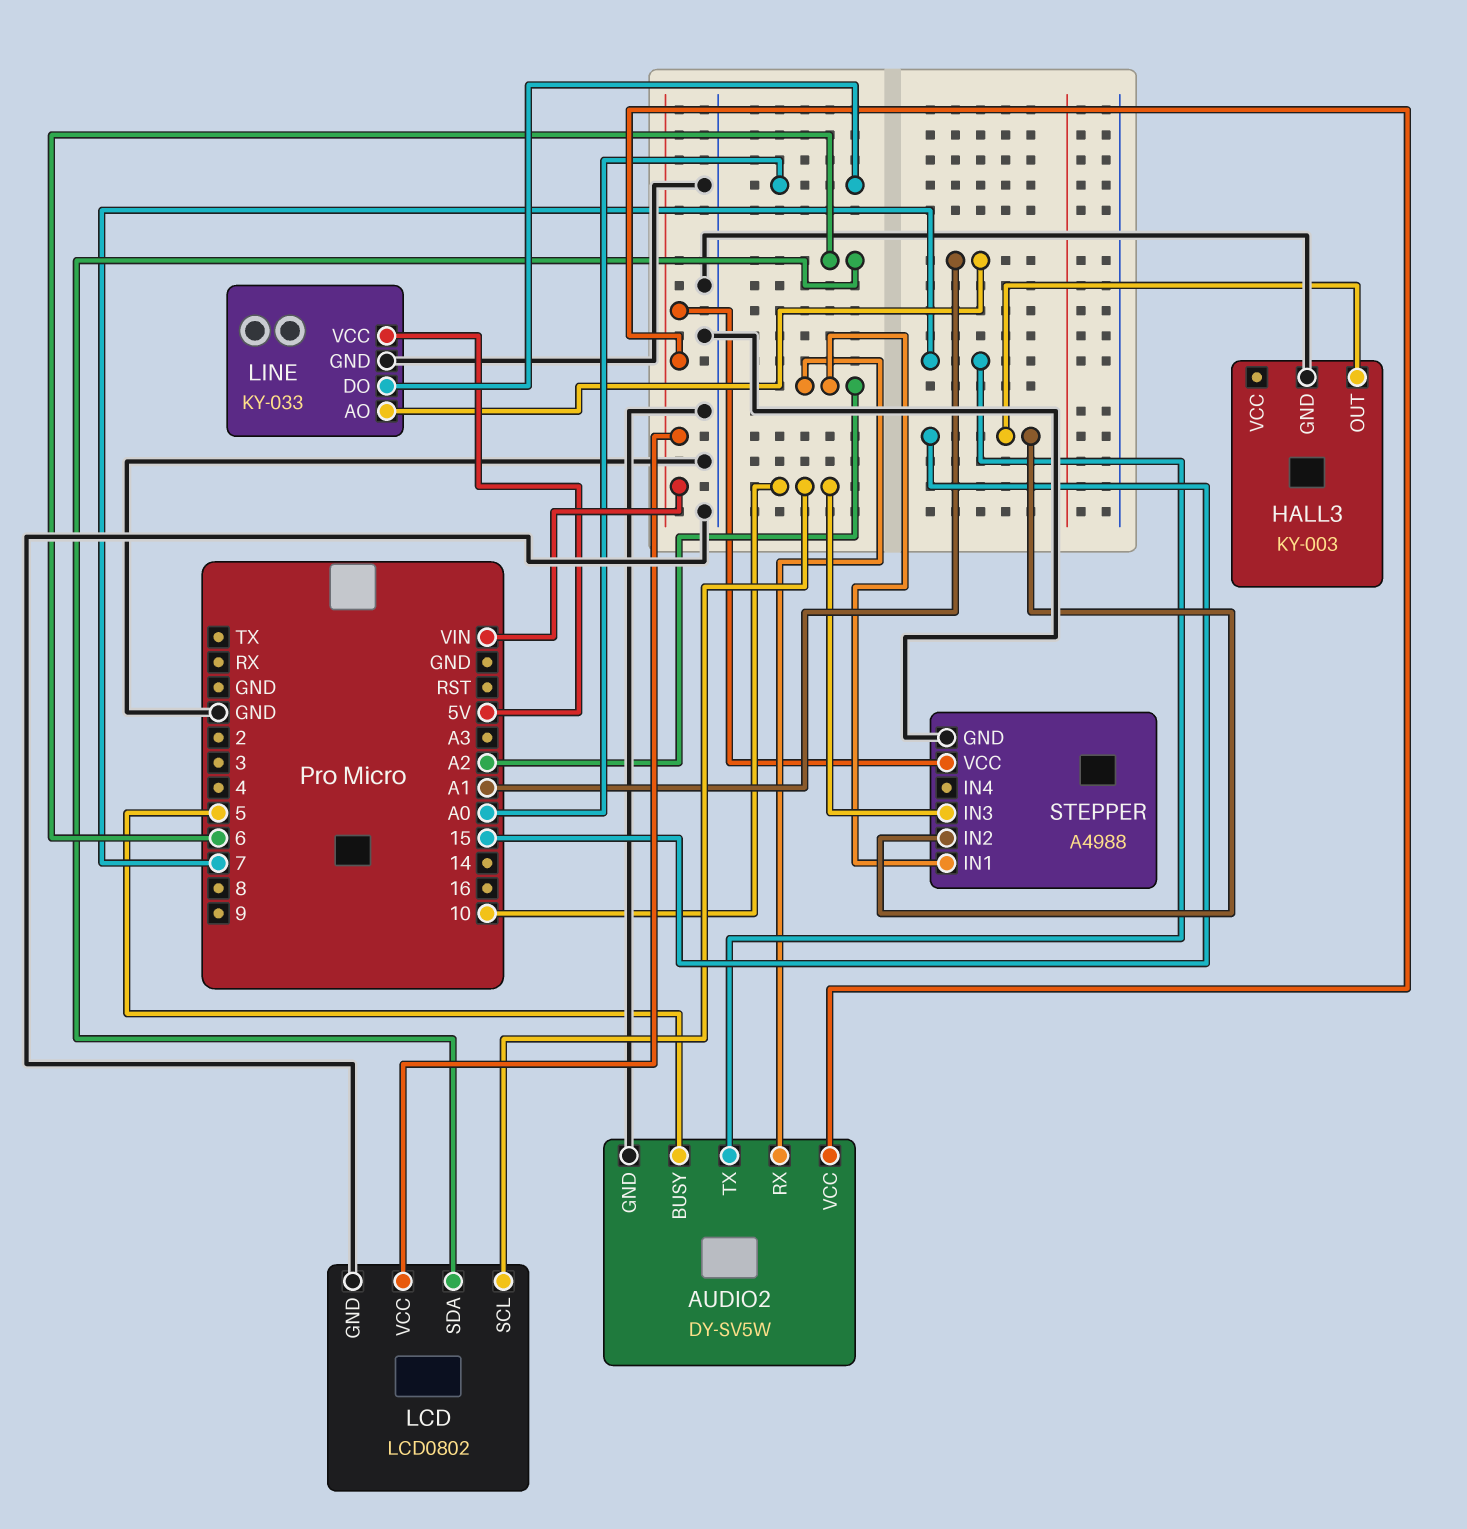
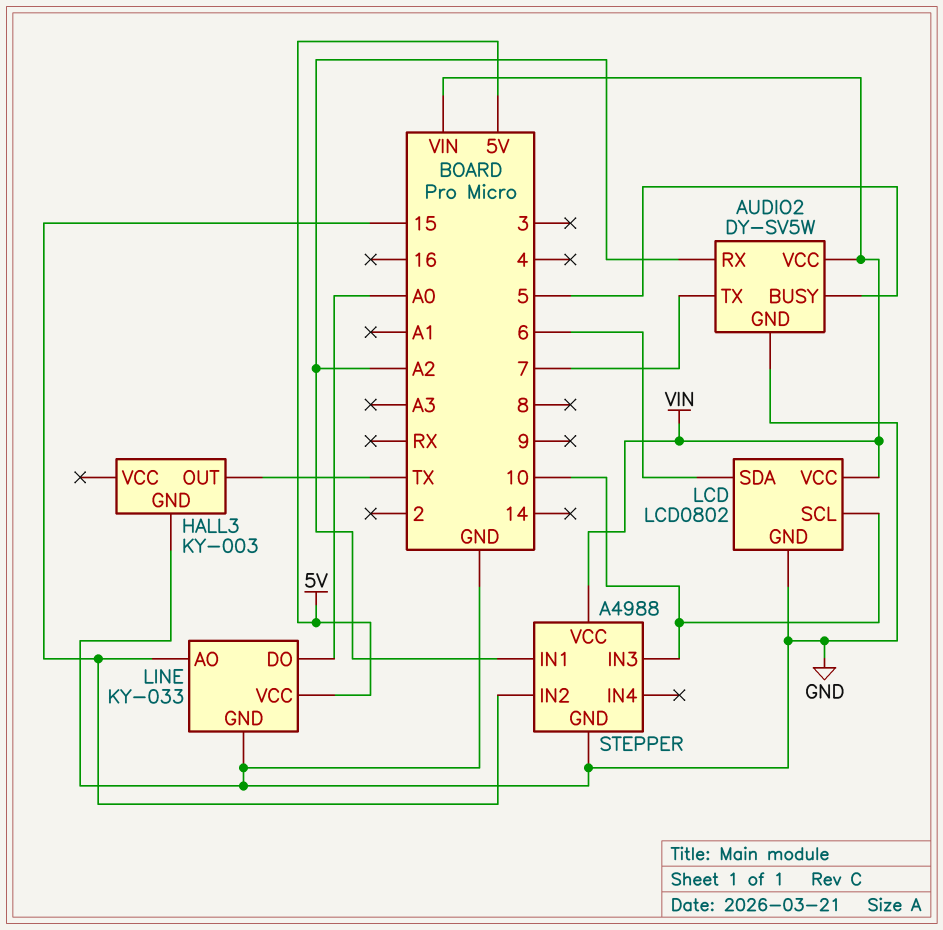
HALL3 pin OUT: 15 -> TX
LINE pin AO: A1 -> 15

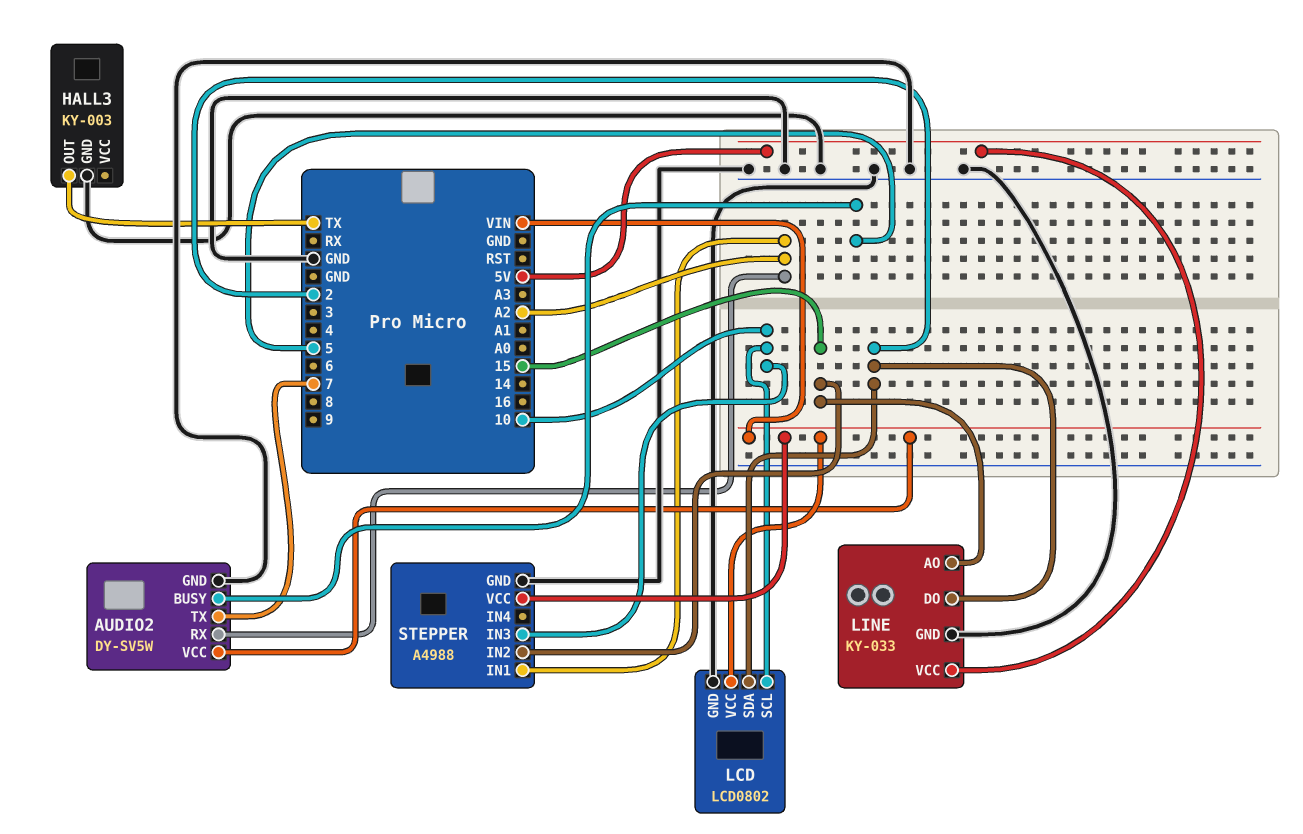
LCD pin SDA: 6 -> 2
LINE pin DO: A0 -> 2

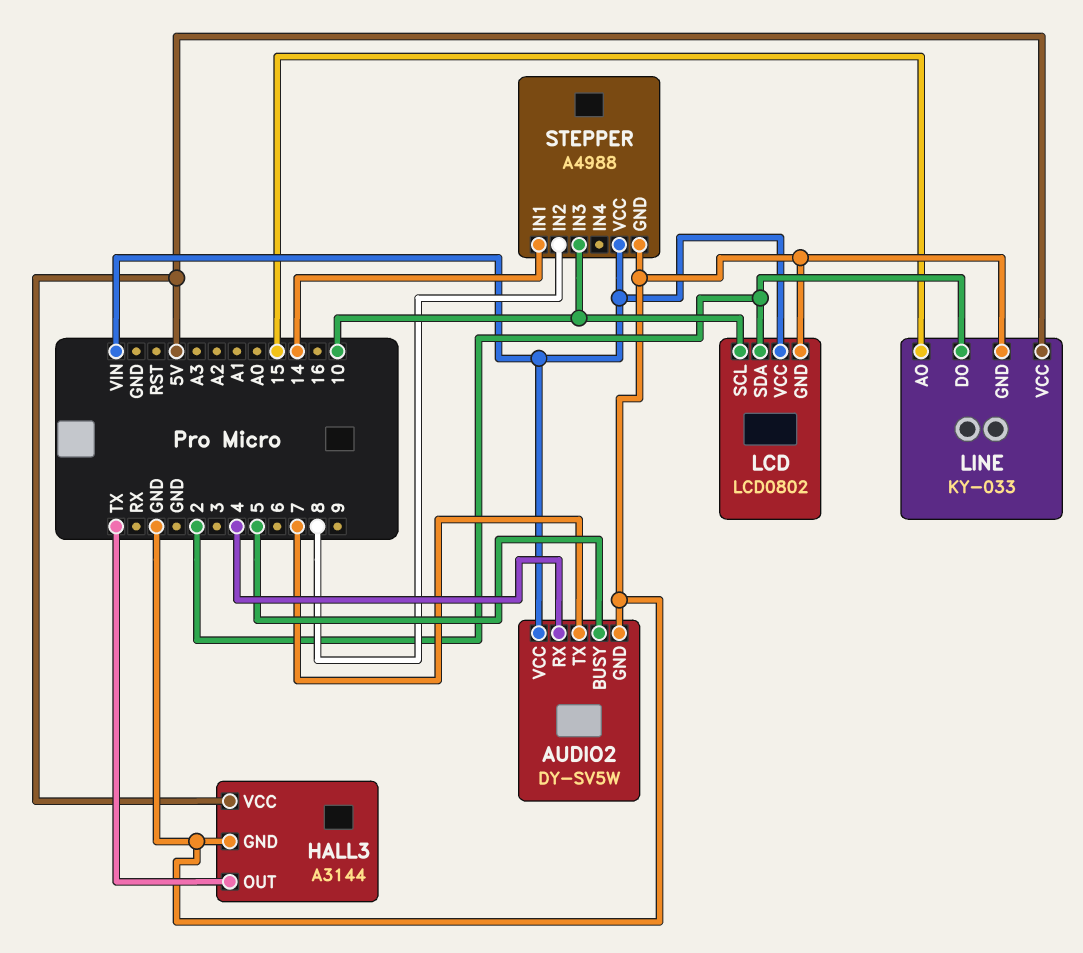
AUDIO2 pin RX: A2 -> 4
HALL3: KY-003 -> A3144
HALL3 pin VCC: none -> 5V
STEPPER pin IN1: A2 -> 14
STEPPER pin IN2: 15 -> 8

